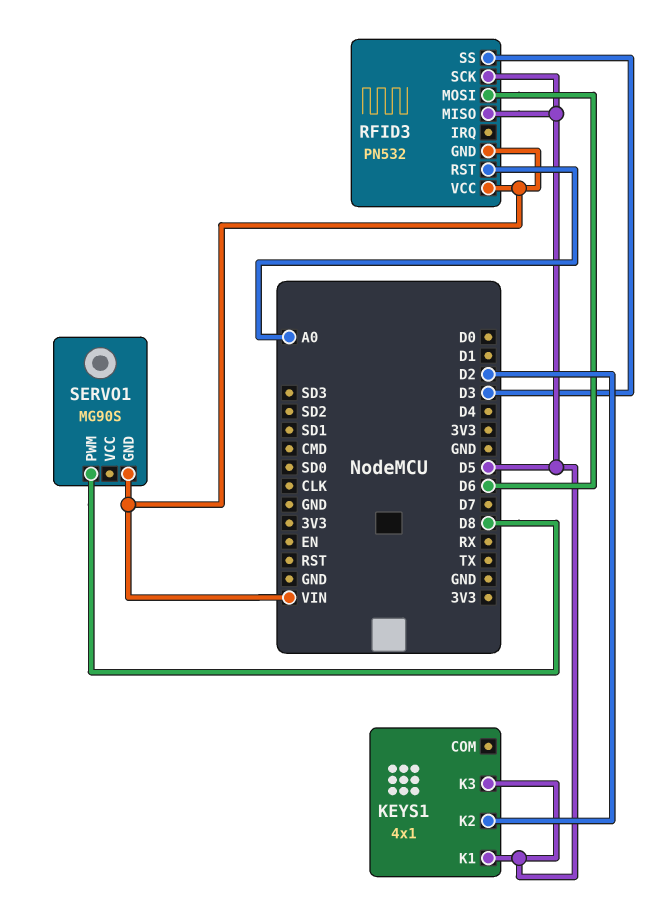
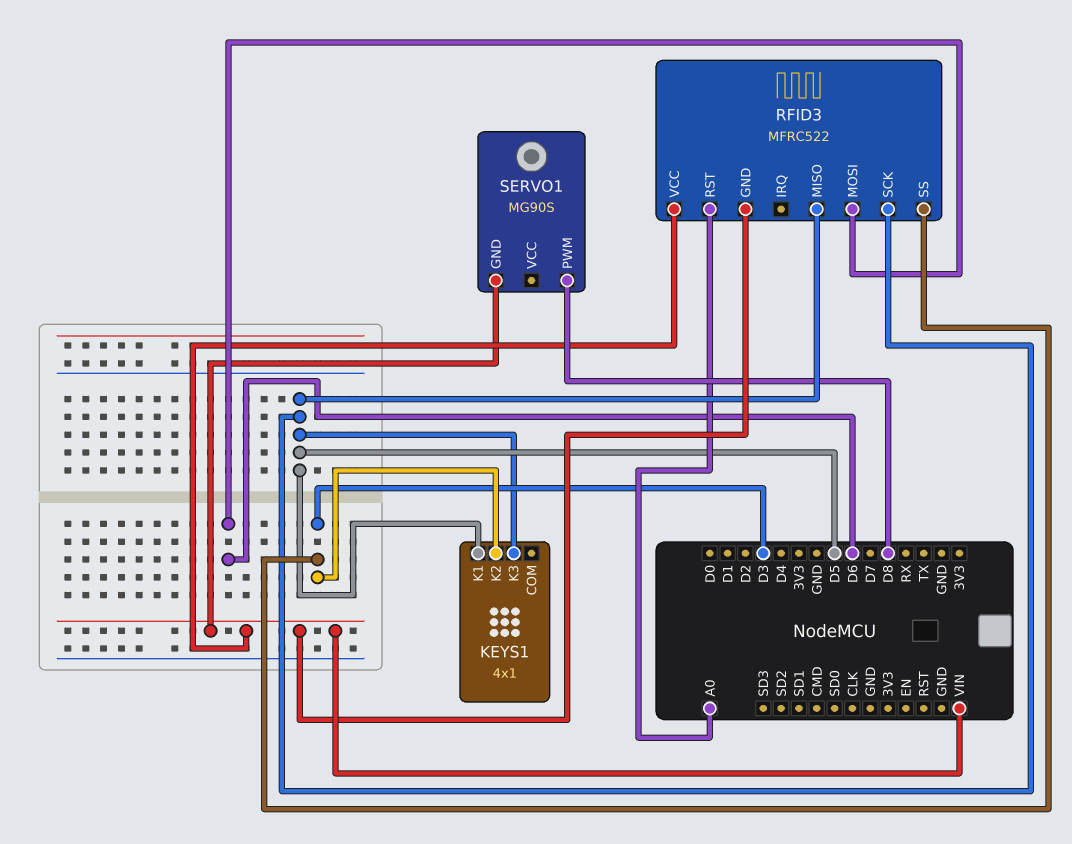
KEYS1 pin K2: D2 -> D3
RFID3: PN532 -> MFRC522

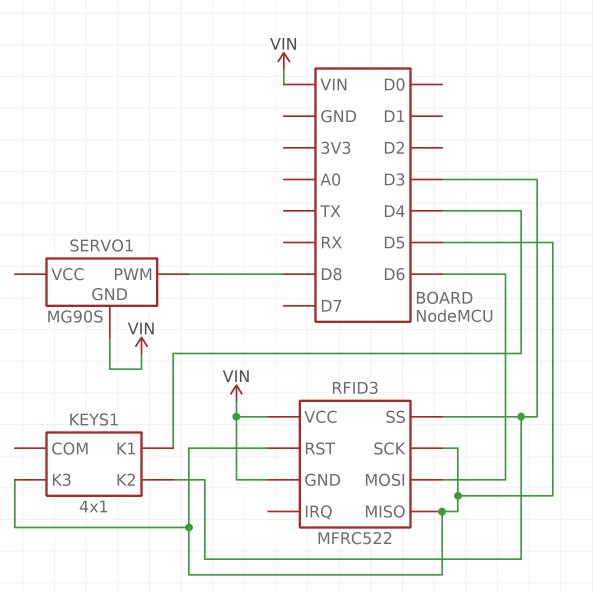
KEYS1 pin K1: D5 -> D4
RFID3 pin RST: A0 -> D5

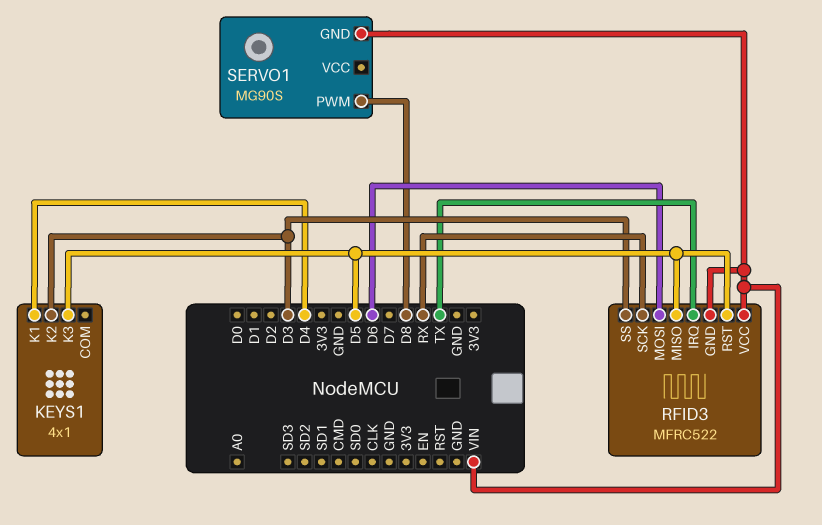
RFID3 pin IRQ: none -> TX
RFID3 pin SCK: D5 -> RX

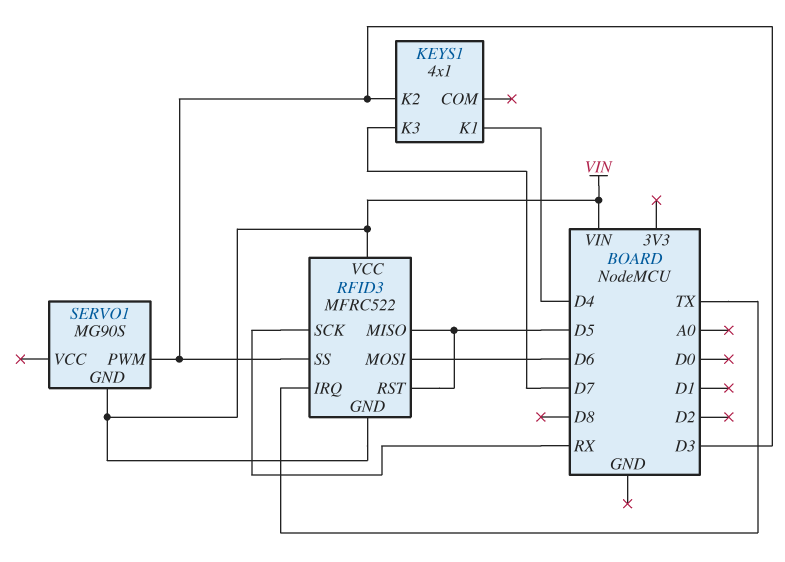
KEYS1 pin K3: D5 -> D7
SERVO1 pin PWM: D8 -> D3

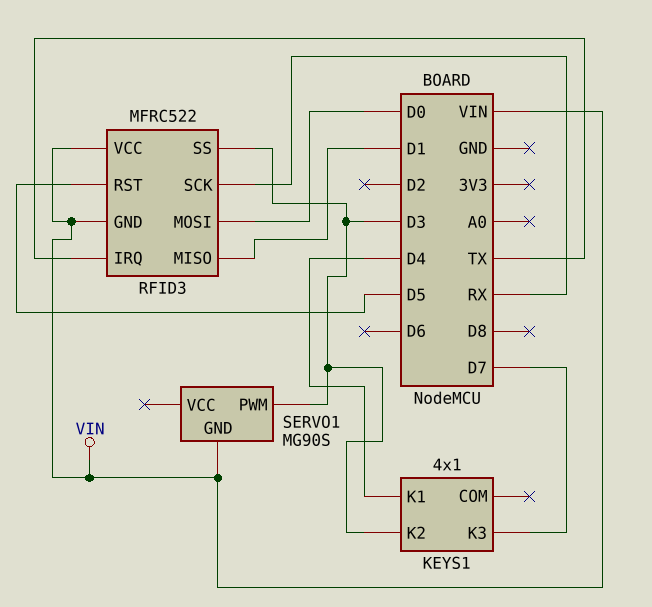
RFID3 pin MISO: D5 -> D1
RFID3 pin MOSI: D6 -> D0

